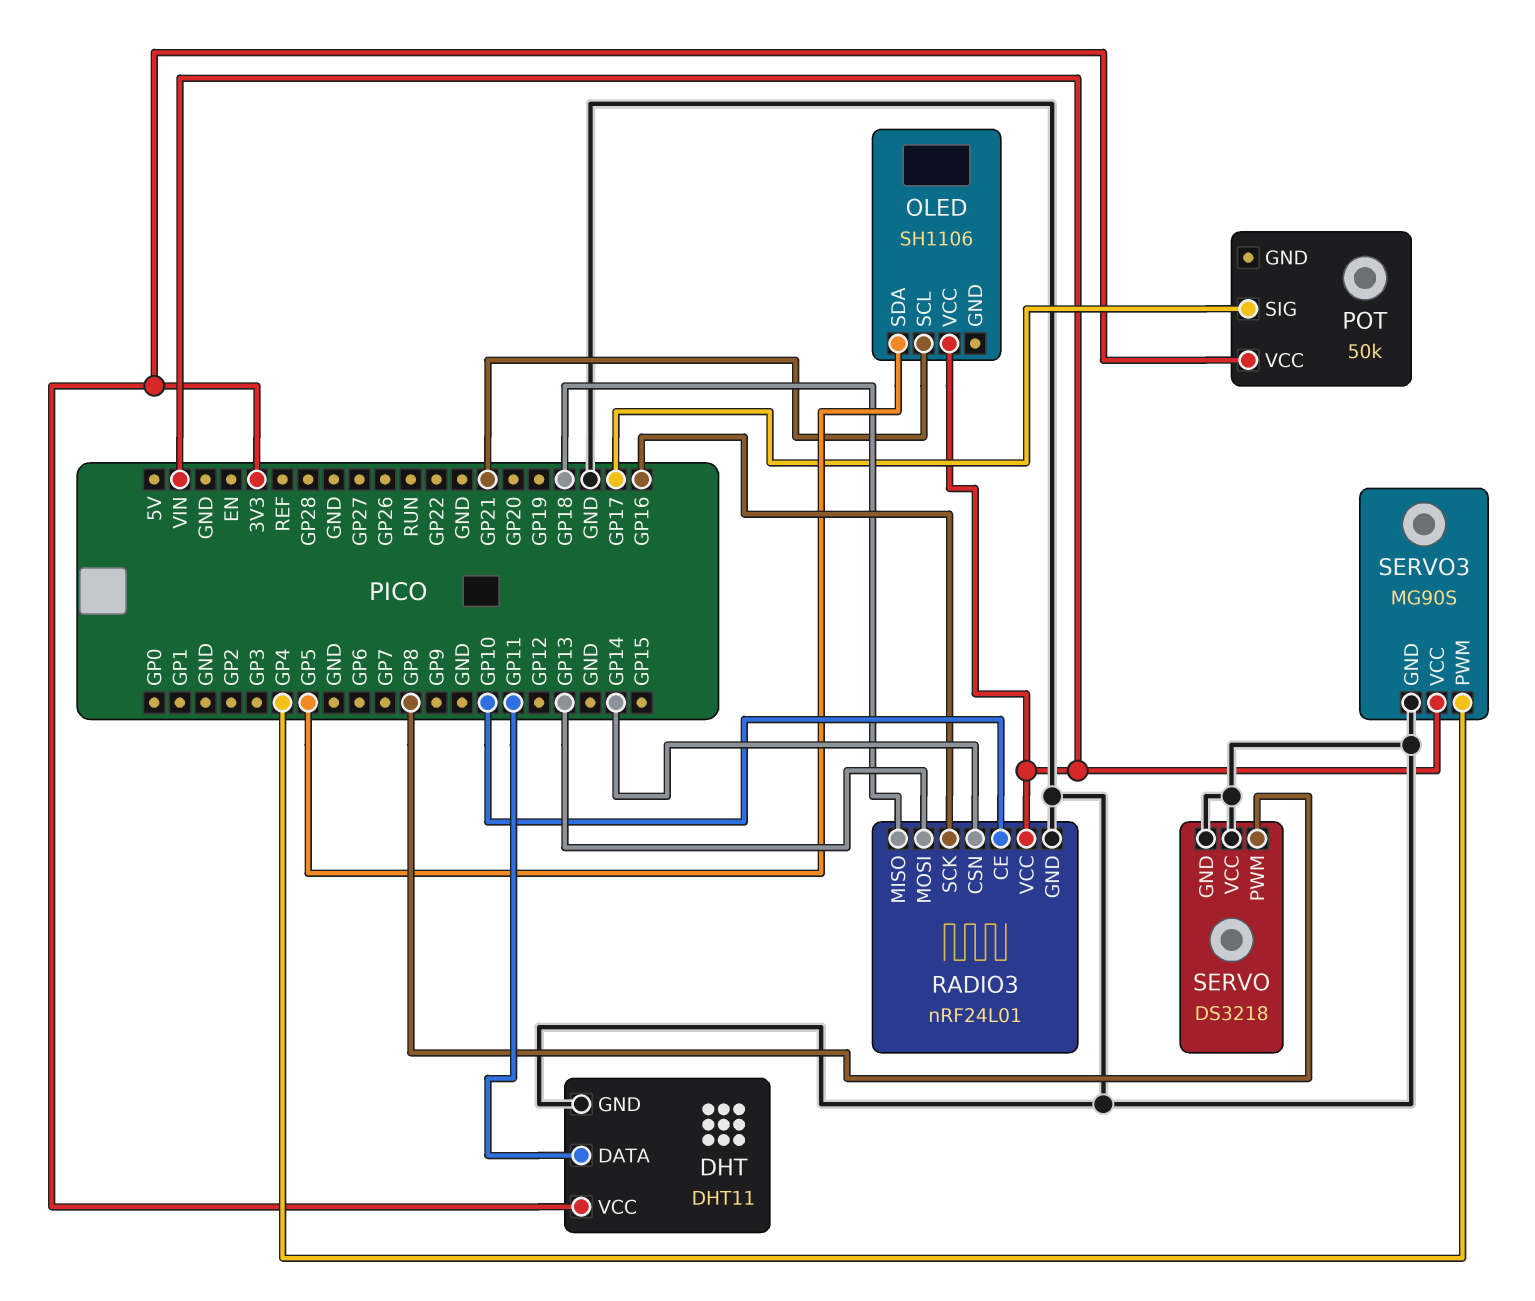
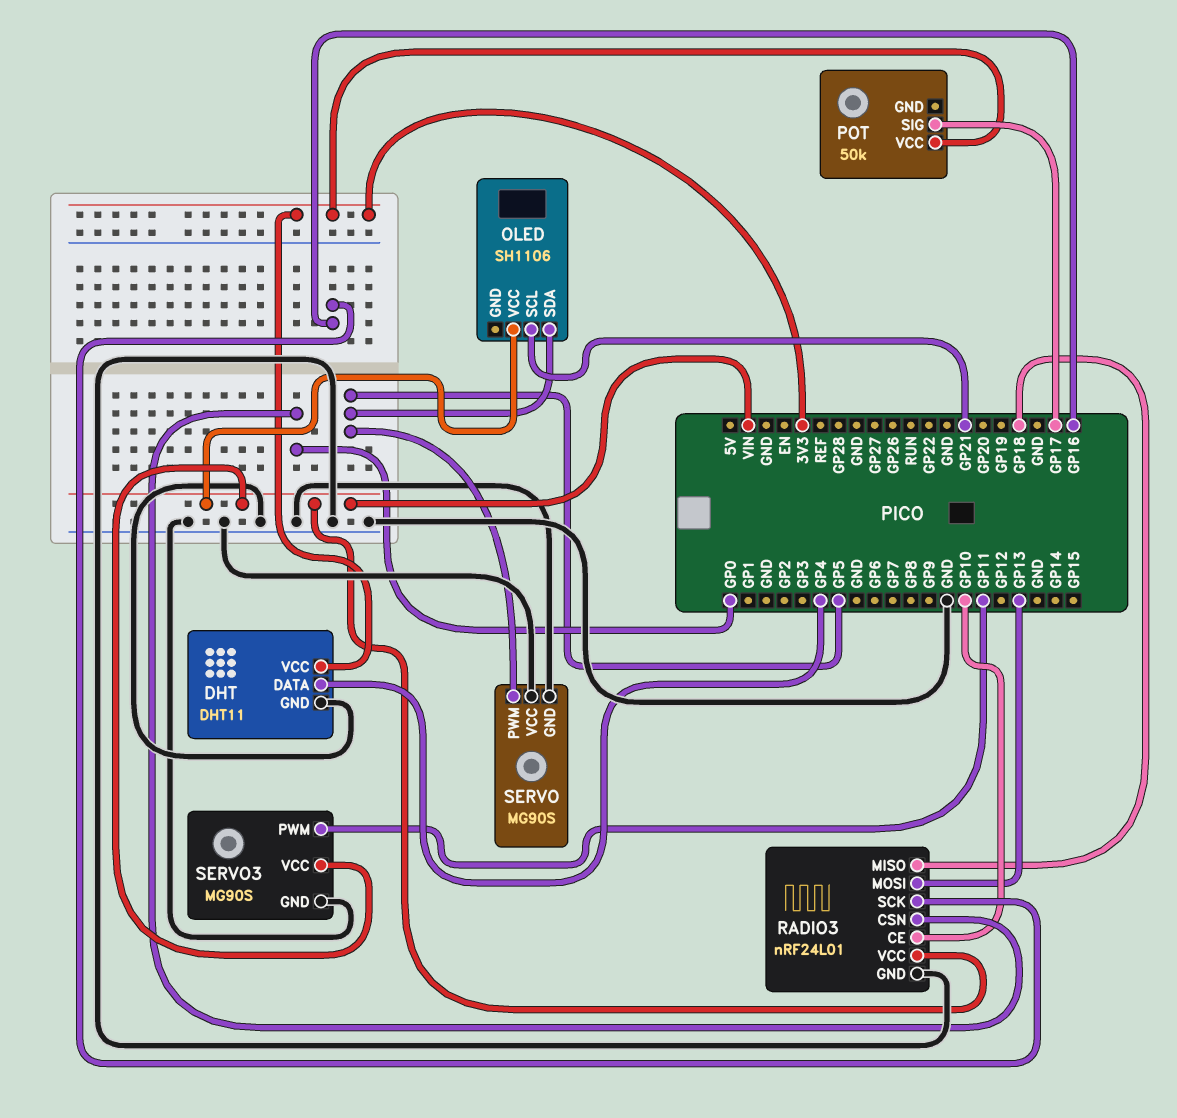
DHT pin DATA: GP11 -> GP4
RADIO3 pin CSN: GP14 -> GP0
SERVO: DS3218 -> MG90S
SERVO pin PWM: GP8 -> GP5
SERVO3 pin PWM: GP4 -> GP11

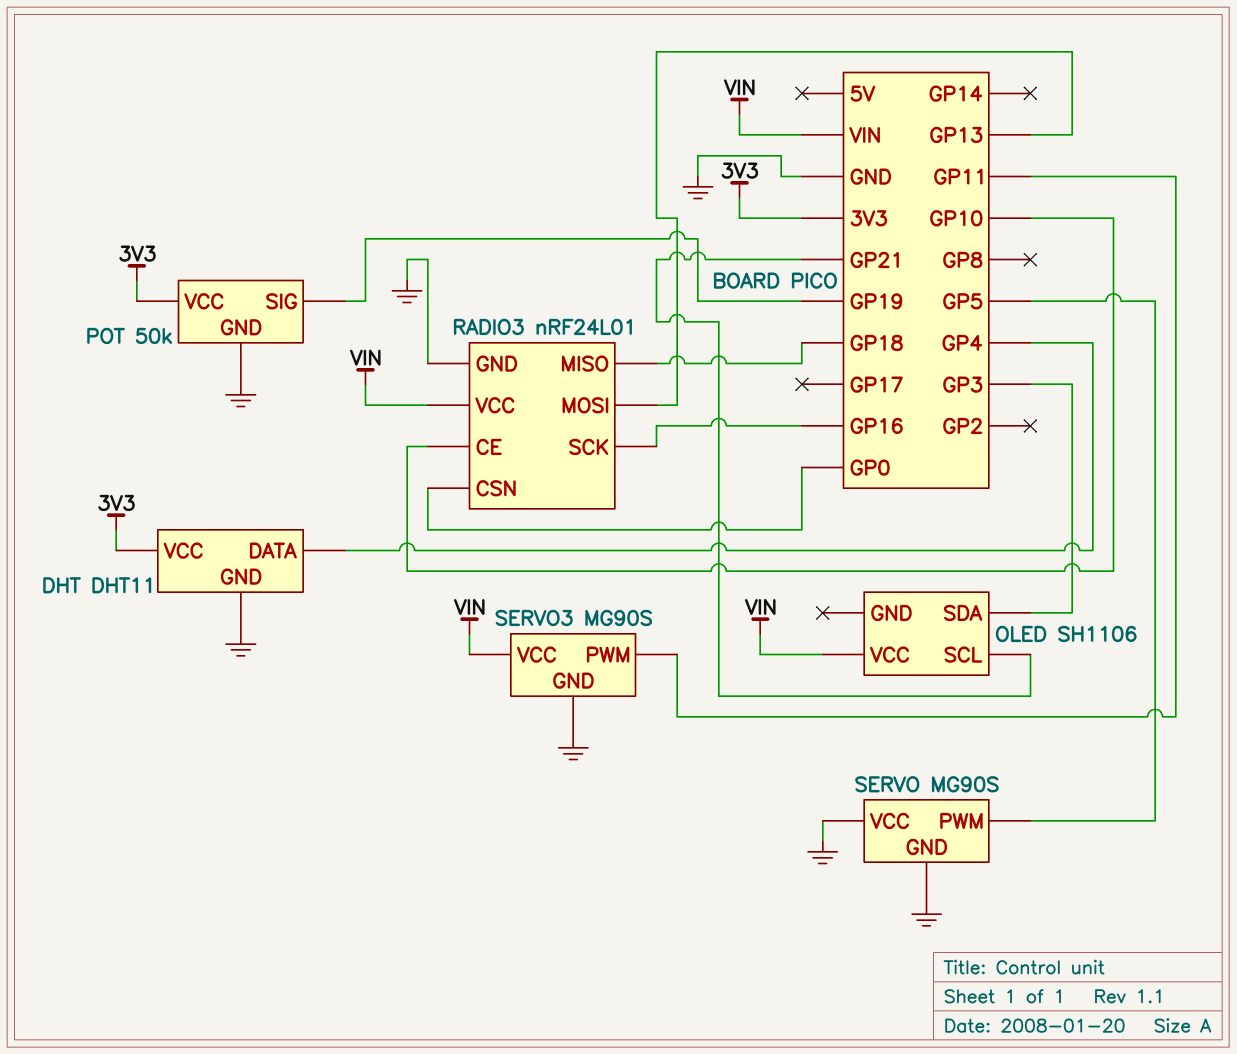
OLED pin SDA: GP5 -> GP3
POT pin GND: none -> GND
POT pin SIG: GP17 -> GP19

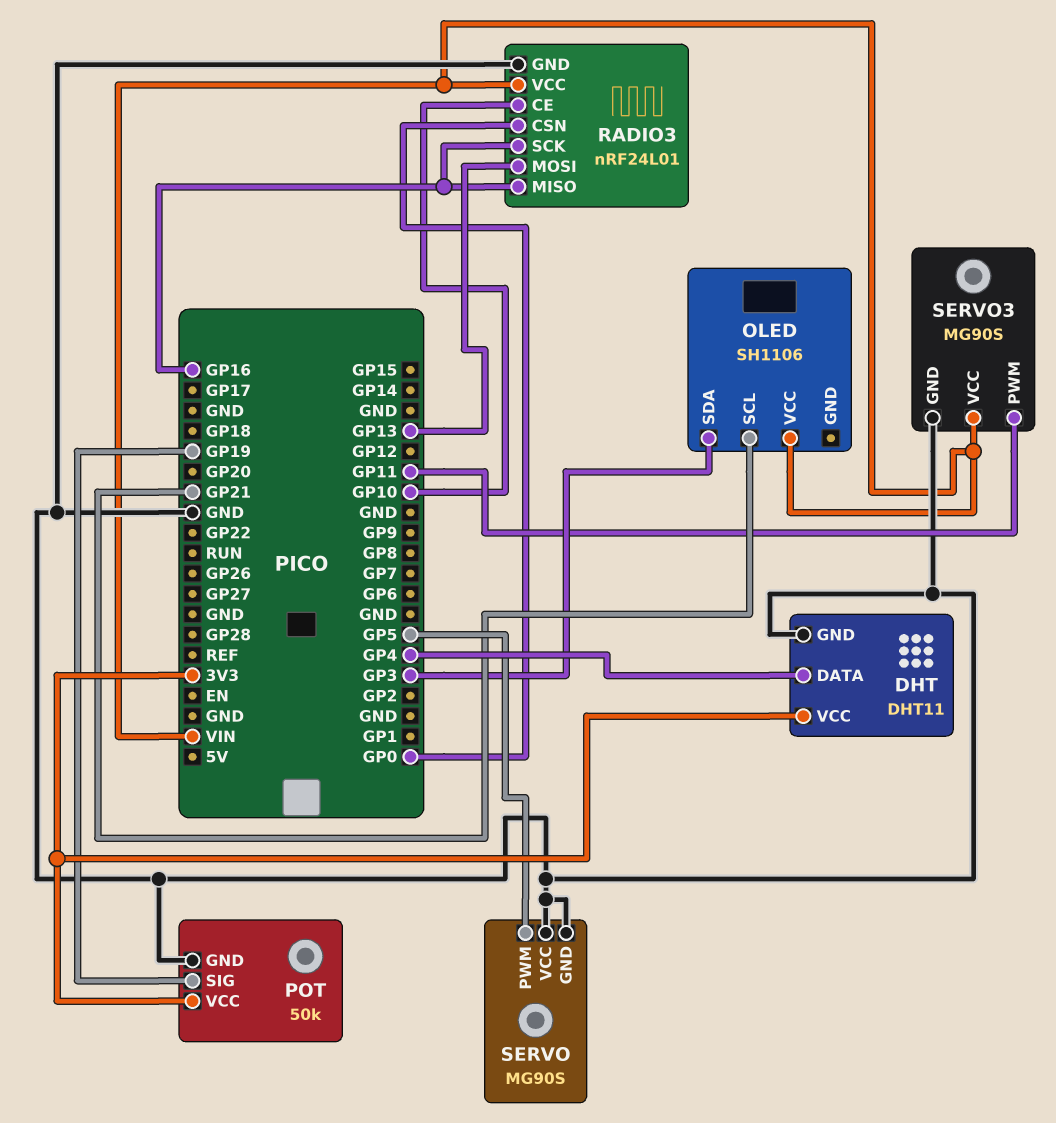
RADIO3 pin MISO: GP18 -> GP16

